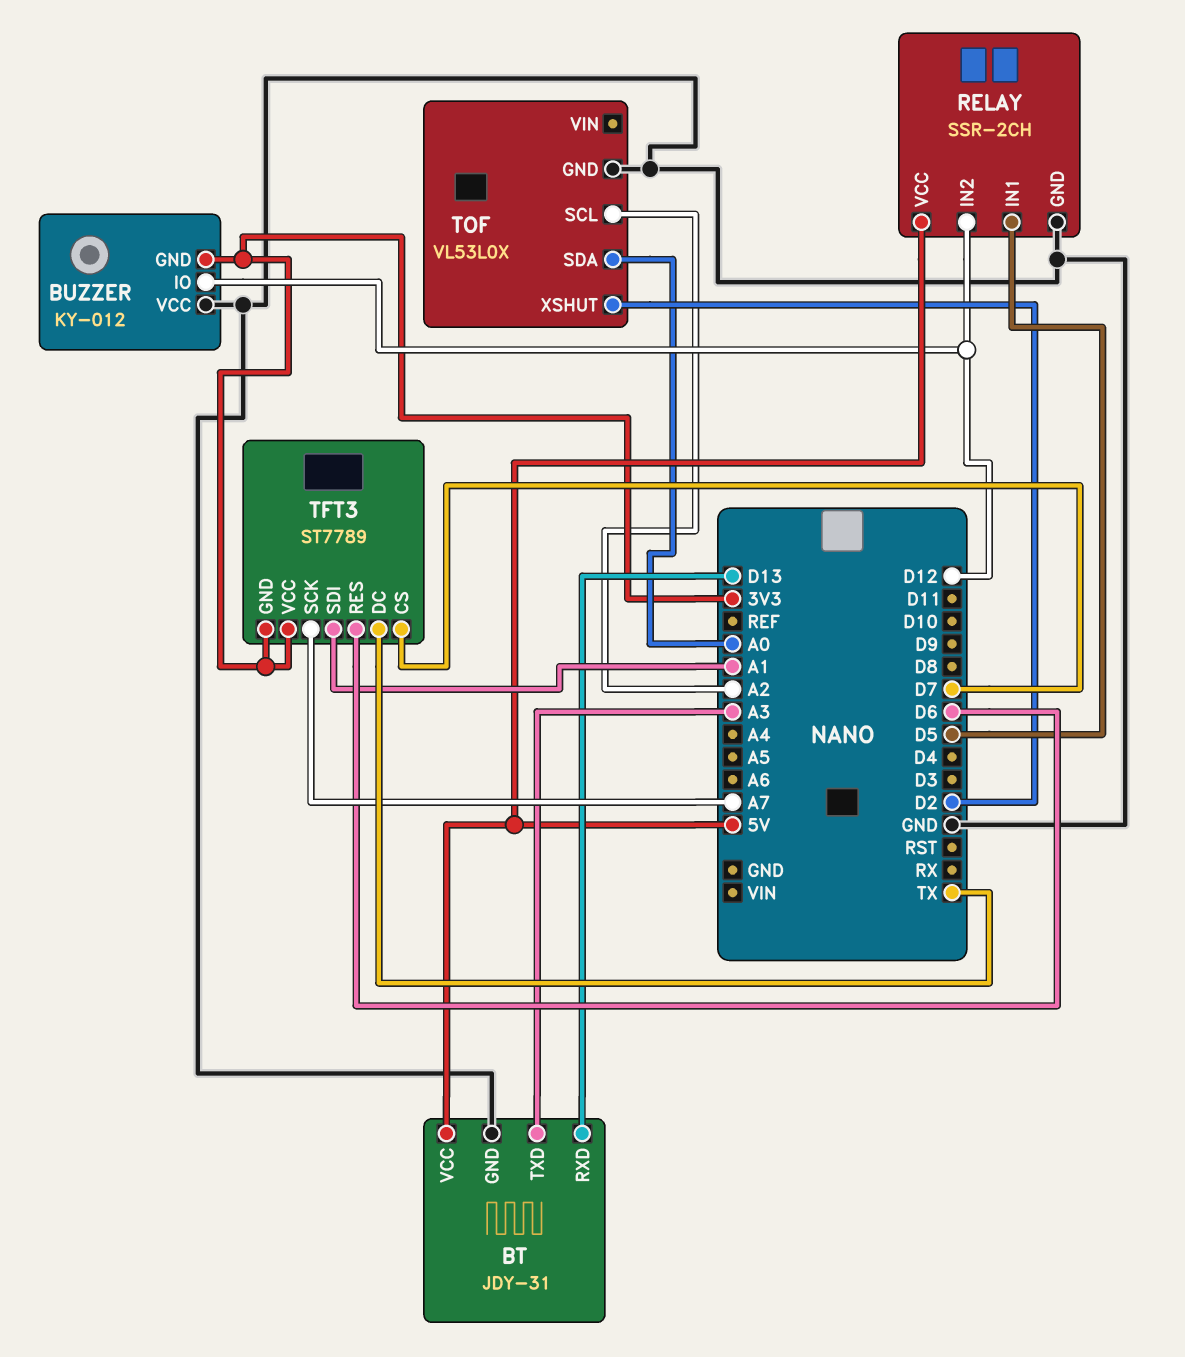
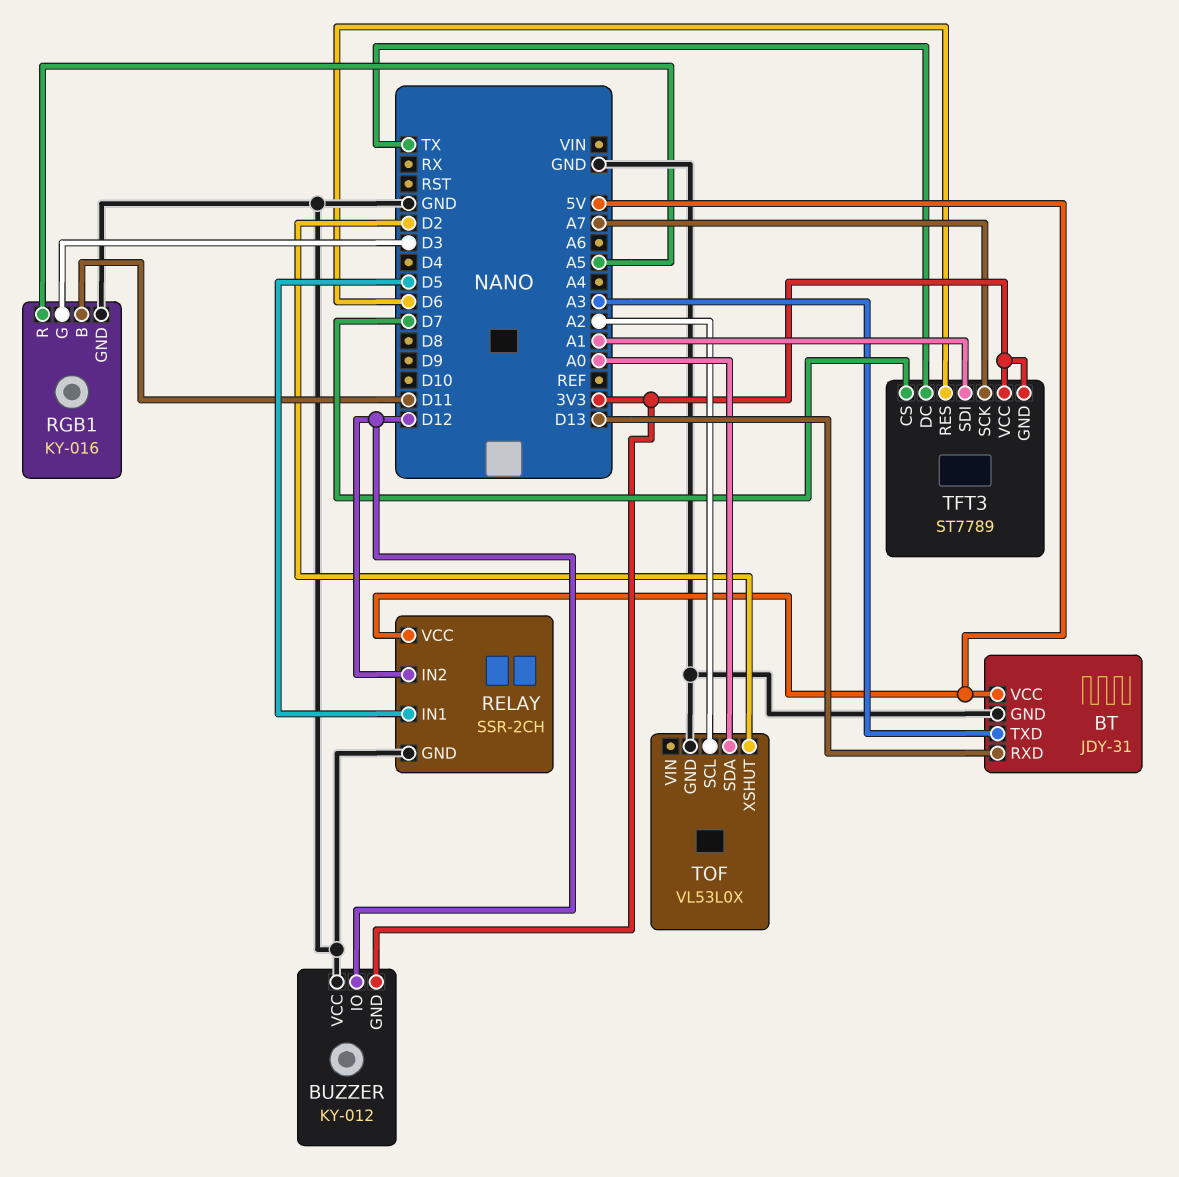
RGB1: none -> KY-016
RGB1 pin B: none -> D11
RGB1 pin G: none -> D3
RGB1 pin GND: none -> GND
RGB1 pin R: none -> A5

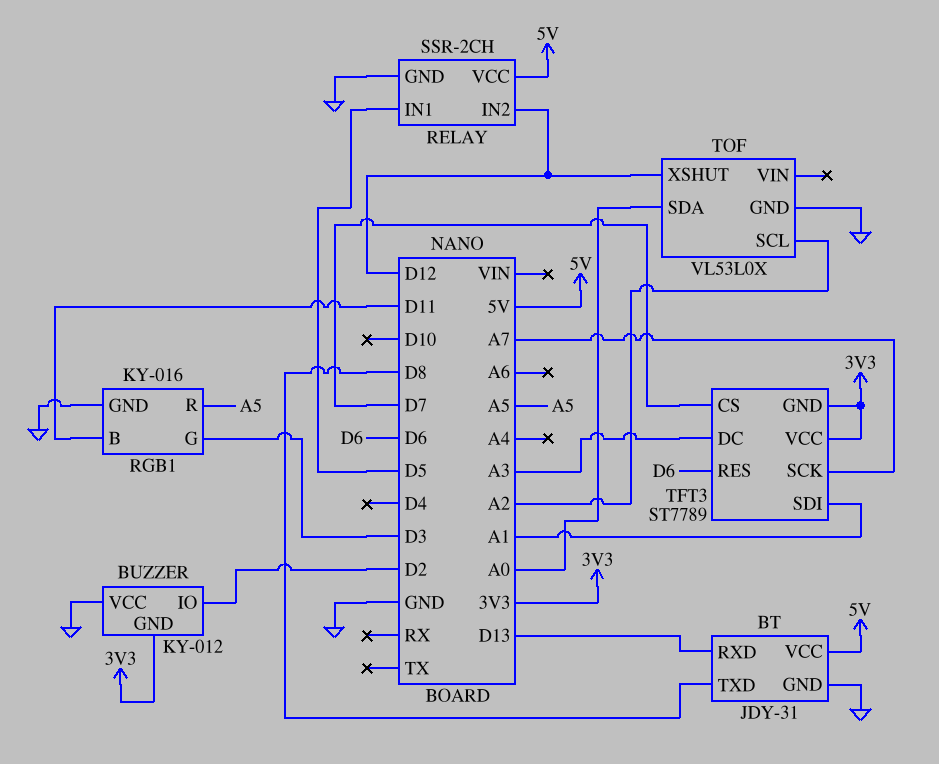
BT pin TXD: A3 -> D8
BUZZER pin IO: D12 -> D2
TFT3 pin DC: TX -> A3
TOF pin XSHUT: D2 -> D12

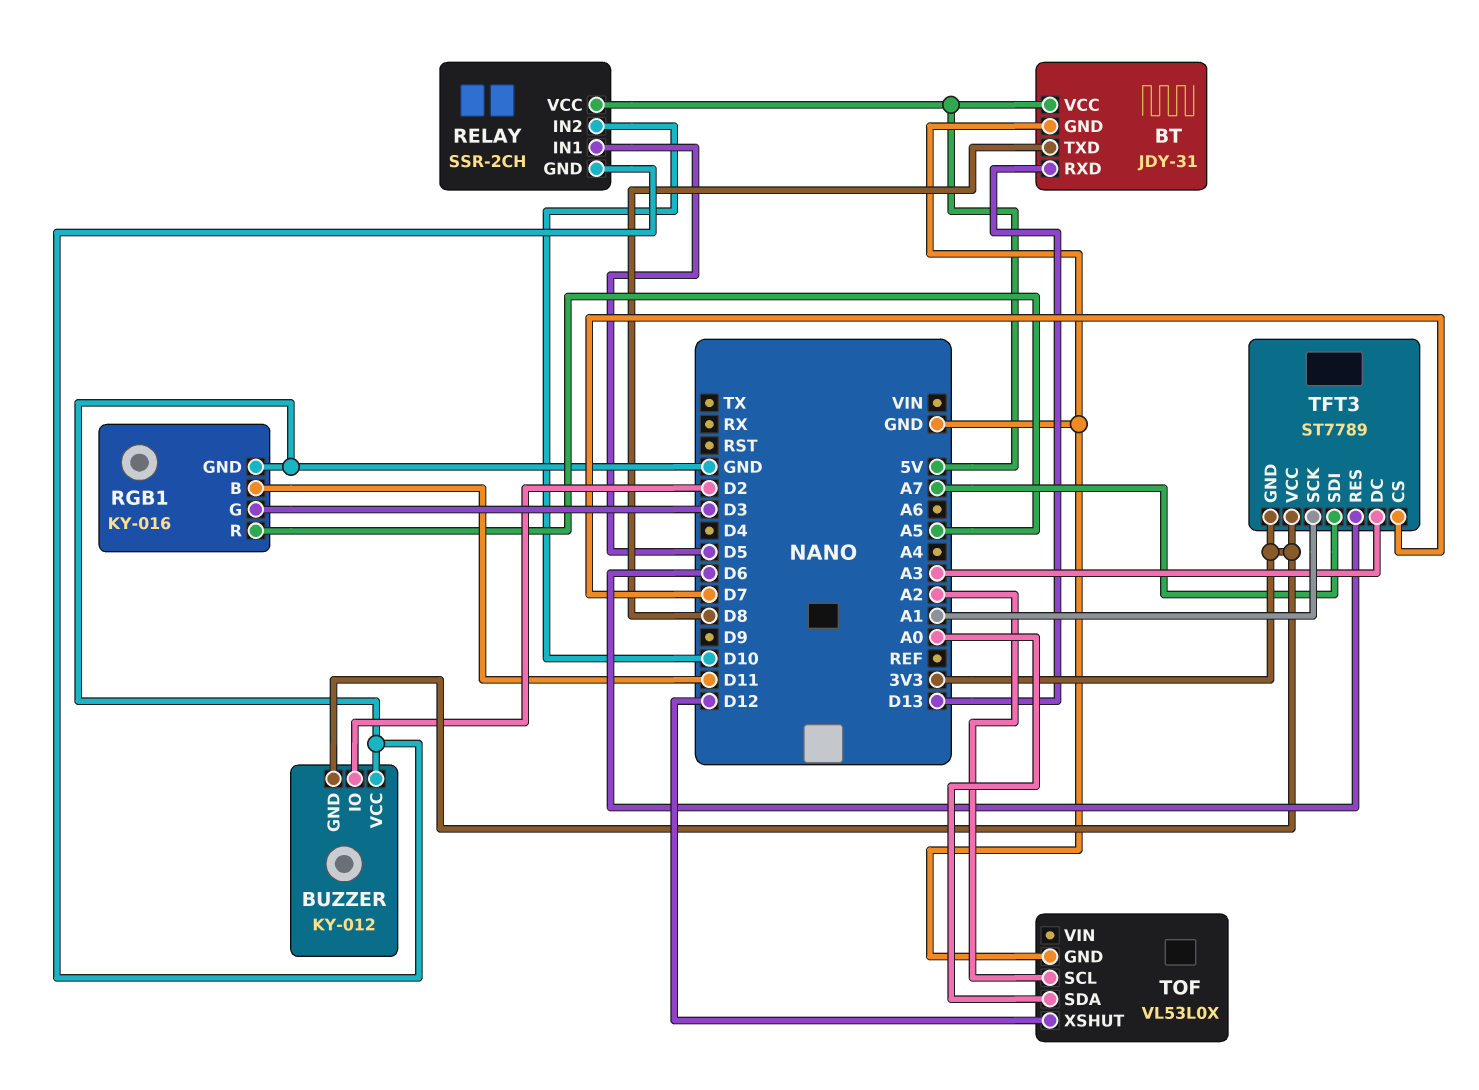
RELAY pin IN2: D12 -> D10
TFT3 pin SCK: A7 -> A1
TFT3 pin SDI: A1 -> A7

